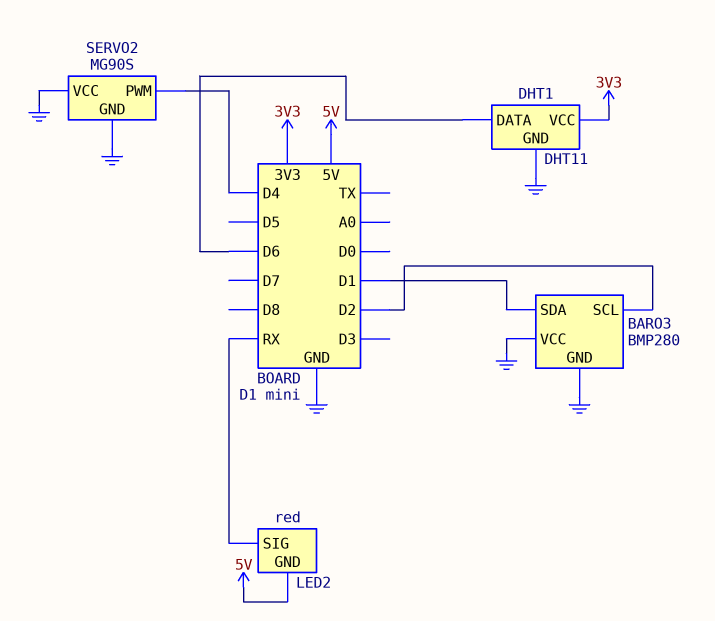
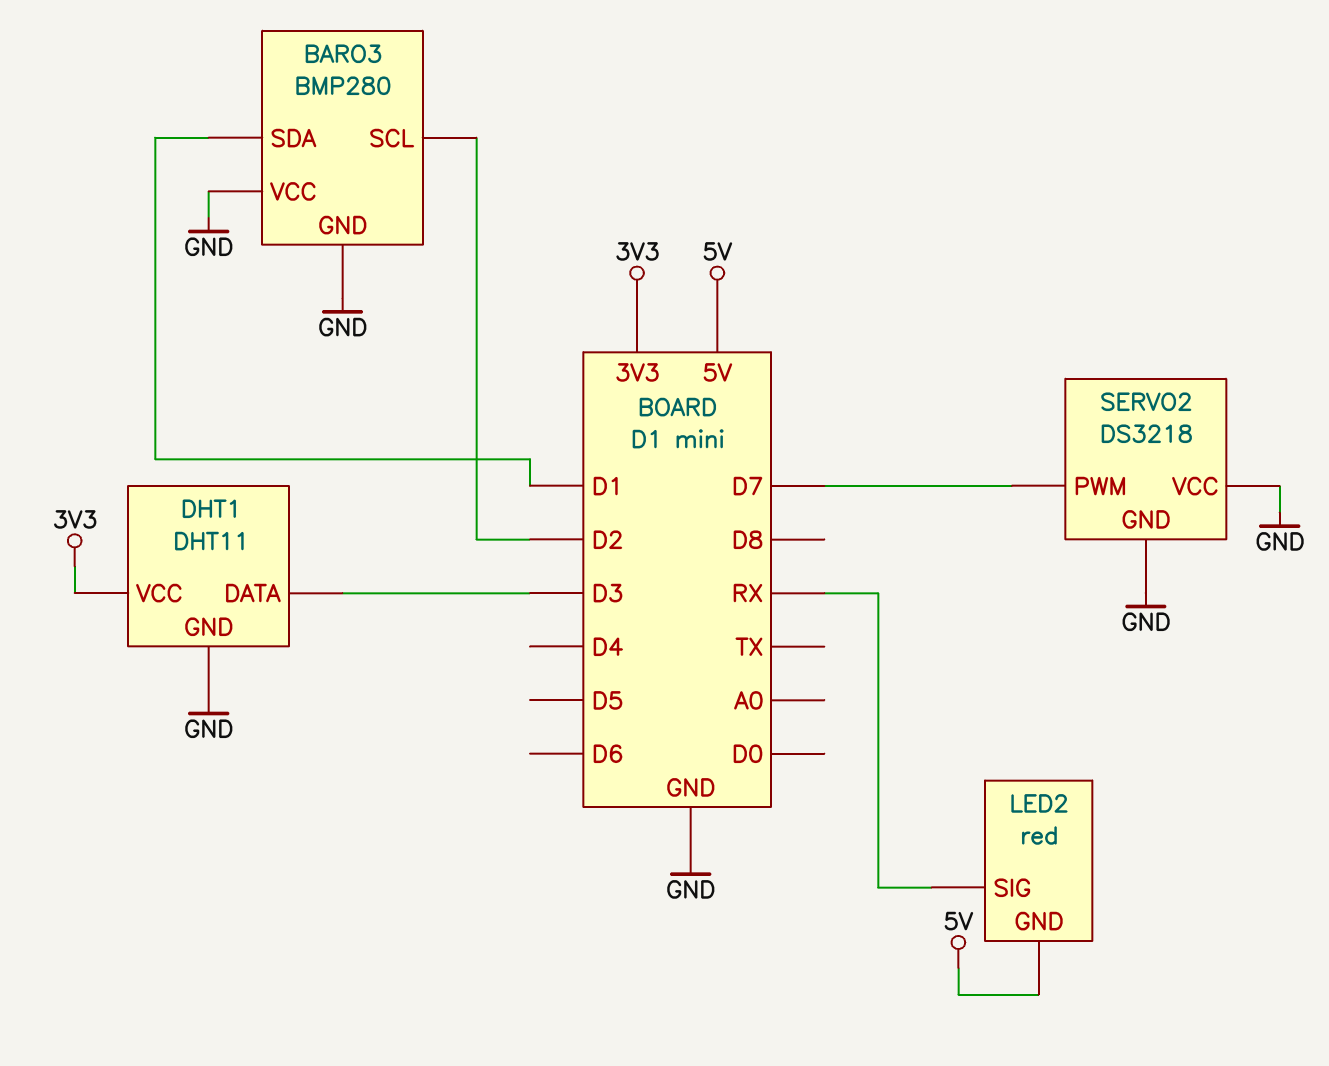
DHT1 pin DATA: D6 -> D3
SERVO2: MG90S -> DS3218
SERVO2 pin PWM: D4 -> D7

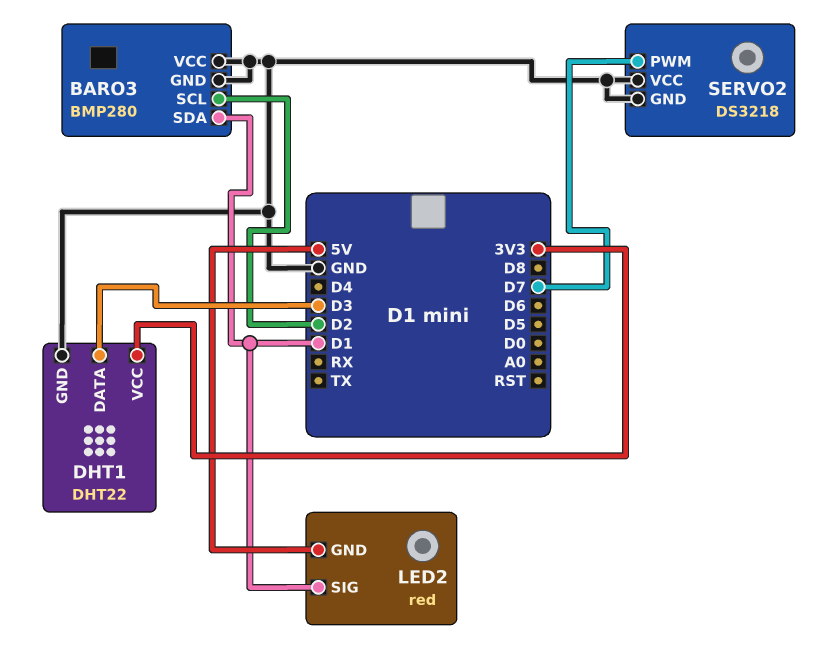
DHT1: DHT11 -> DHT22
LED2 pin SIG: RX -> D1

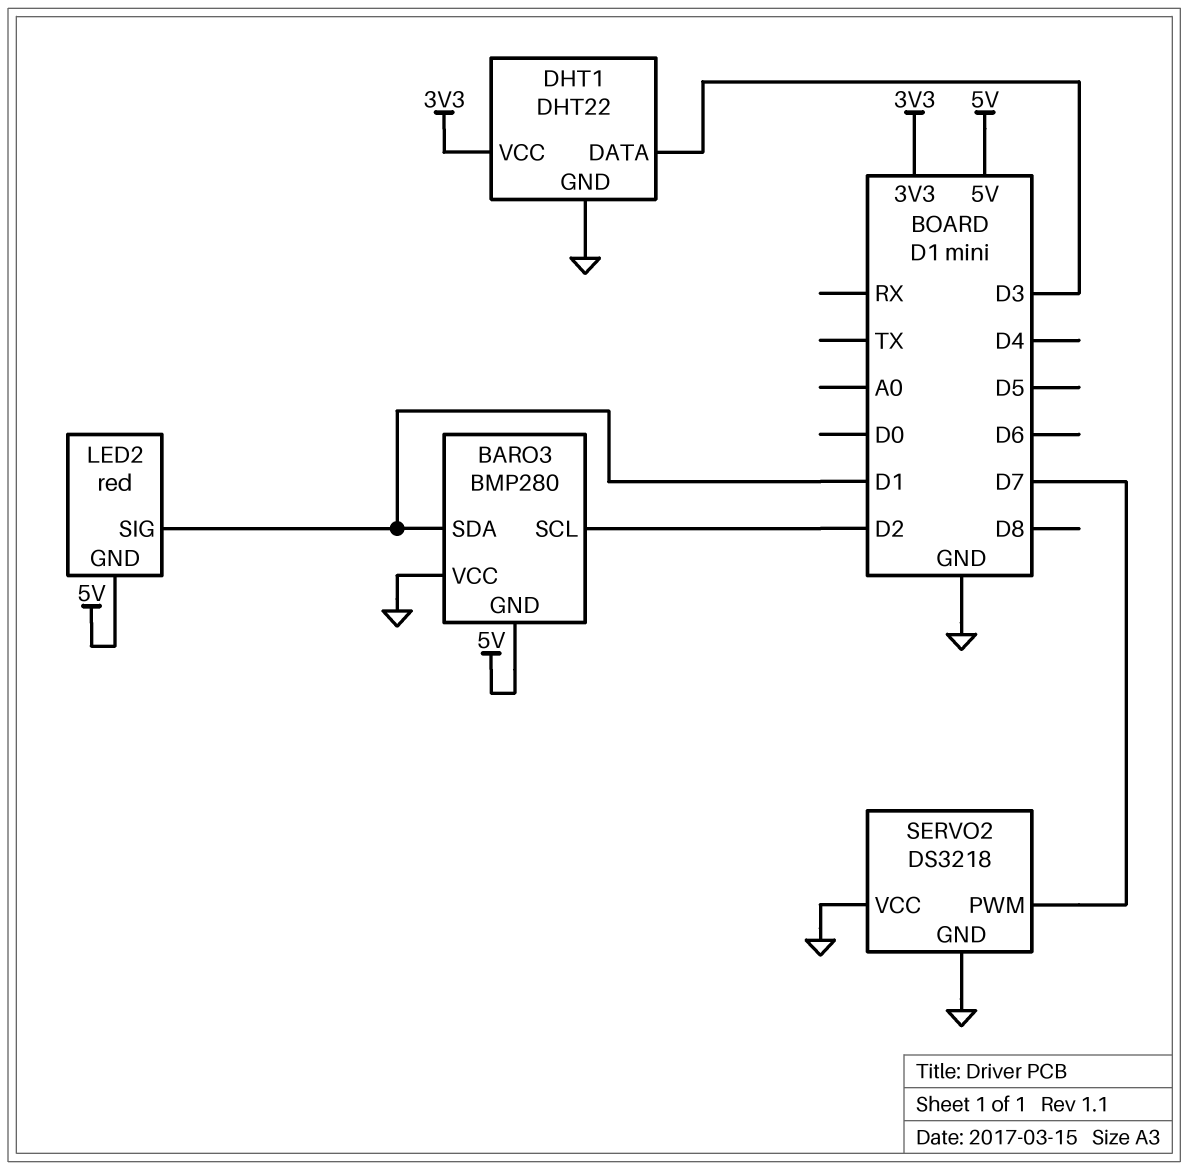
BARO3 pin GND: GND -> 5V

